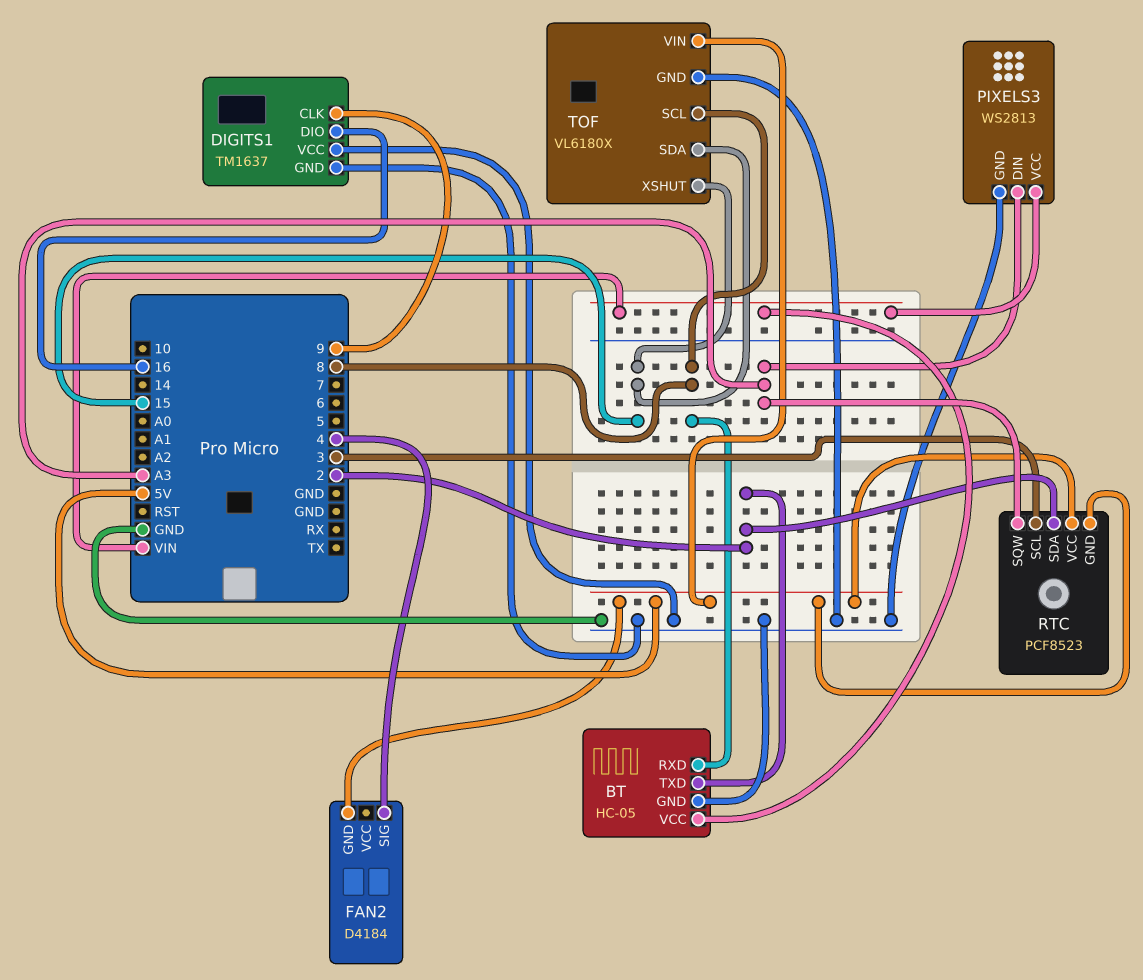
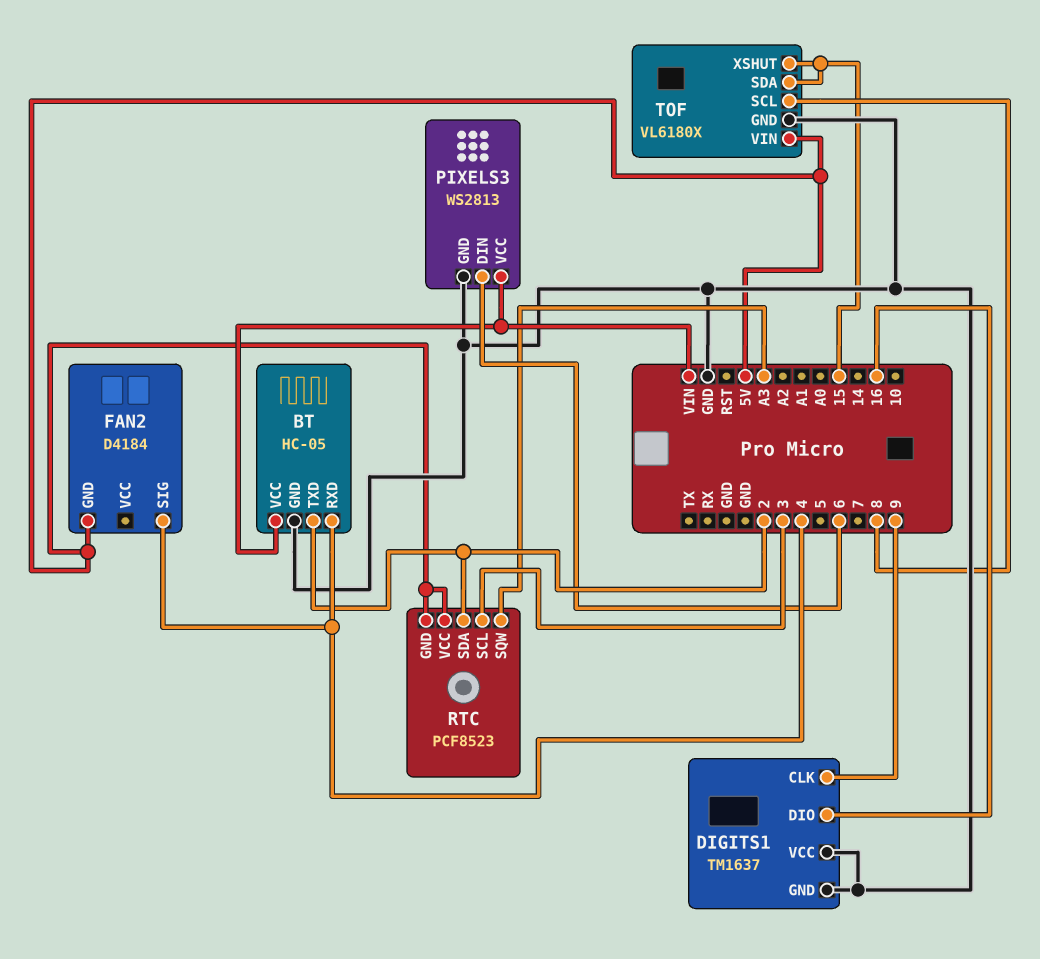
BT pin RXD: 8 -> 4
PIXELS3 pin DIN: A3 -> 6

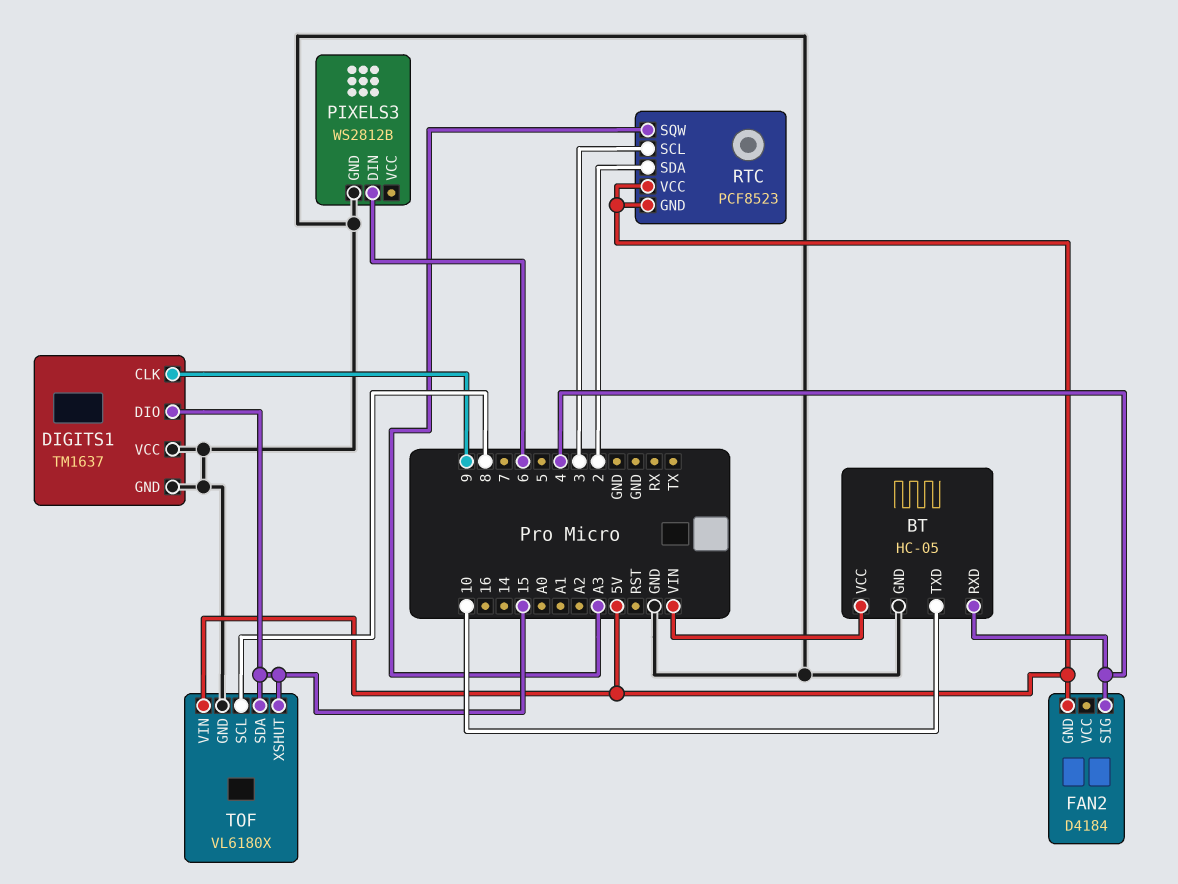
BT pin TXD: 2 -> 10
DIGITS1 pin DIO: 16 -> 15
PIXELS3: WS2813 -> WS2812B
PIXELS3 pin VCC: VIN -> none

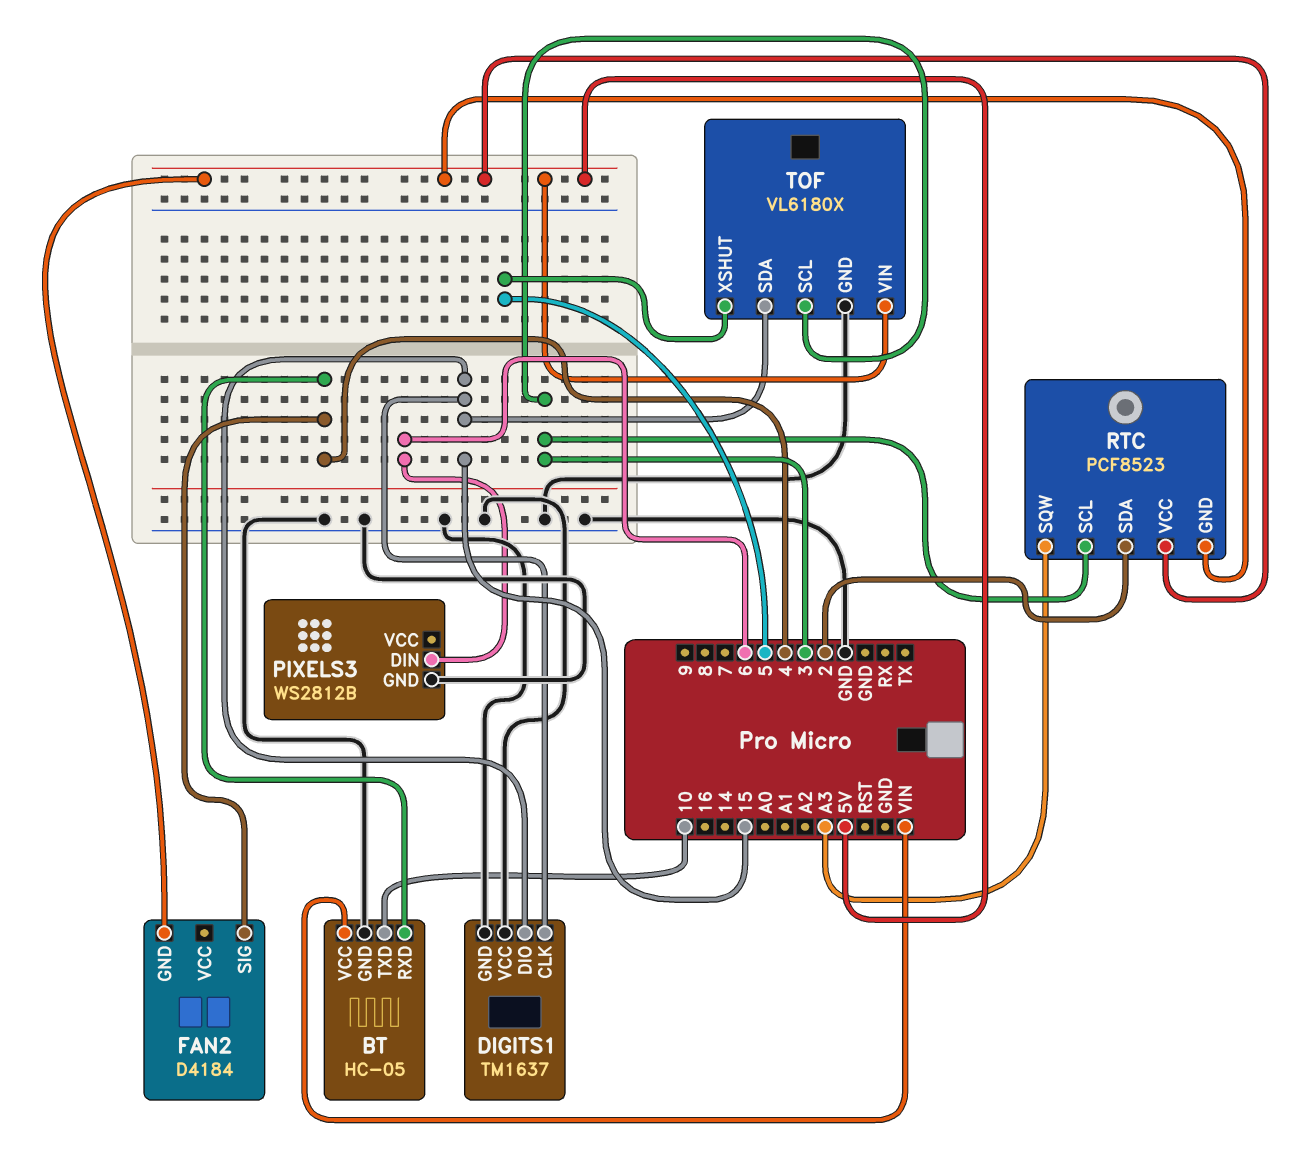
DIGITS1 pin CLK: 9 -> 15
TOF pin SCL: 8 -> 3
TOF pin XSHUT: 15 -> 5

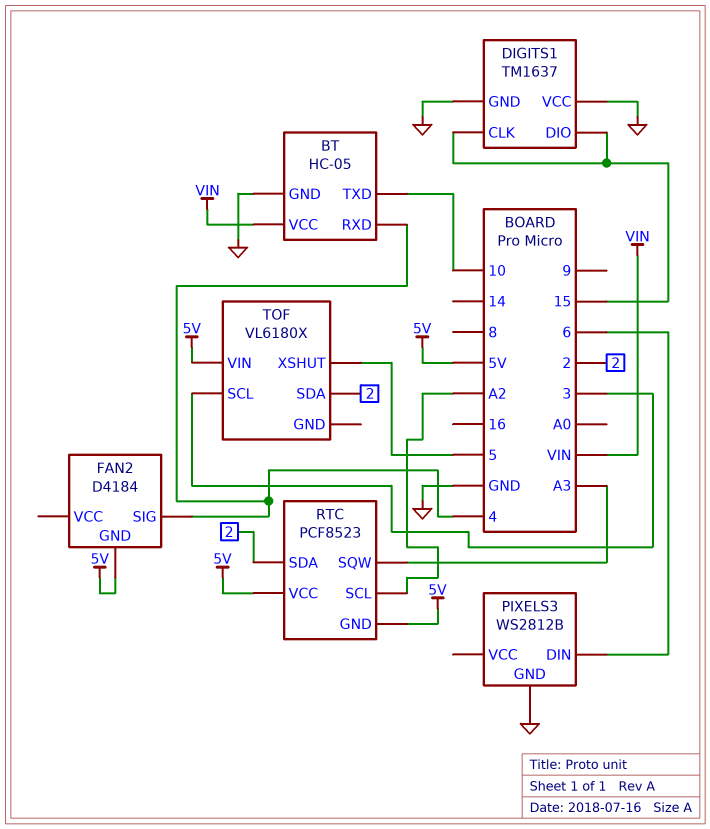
RTC pin SCL: 3 -> A2
TOF pin GND: GND -> none
TOF pin SDA: 15 -> 2

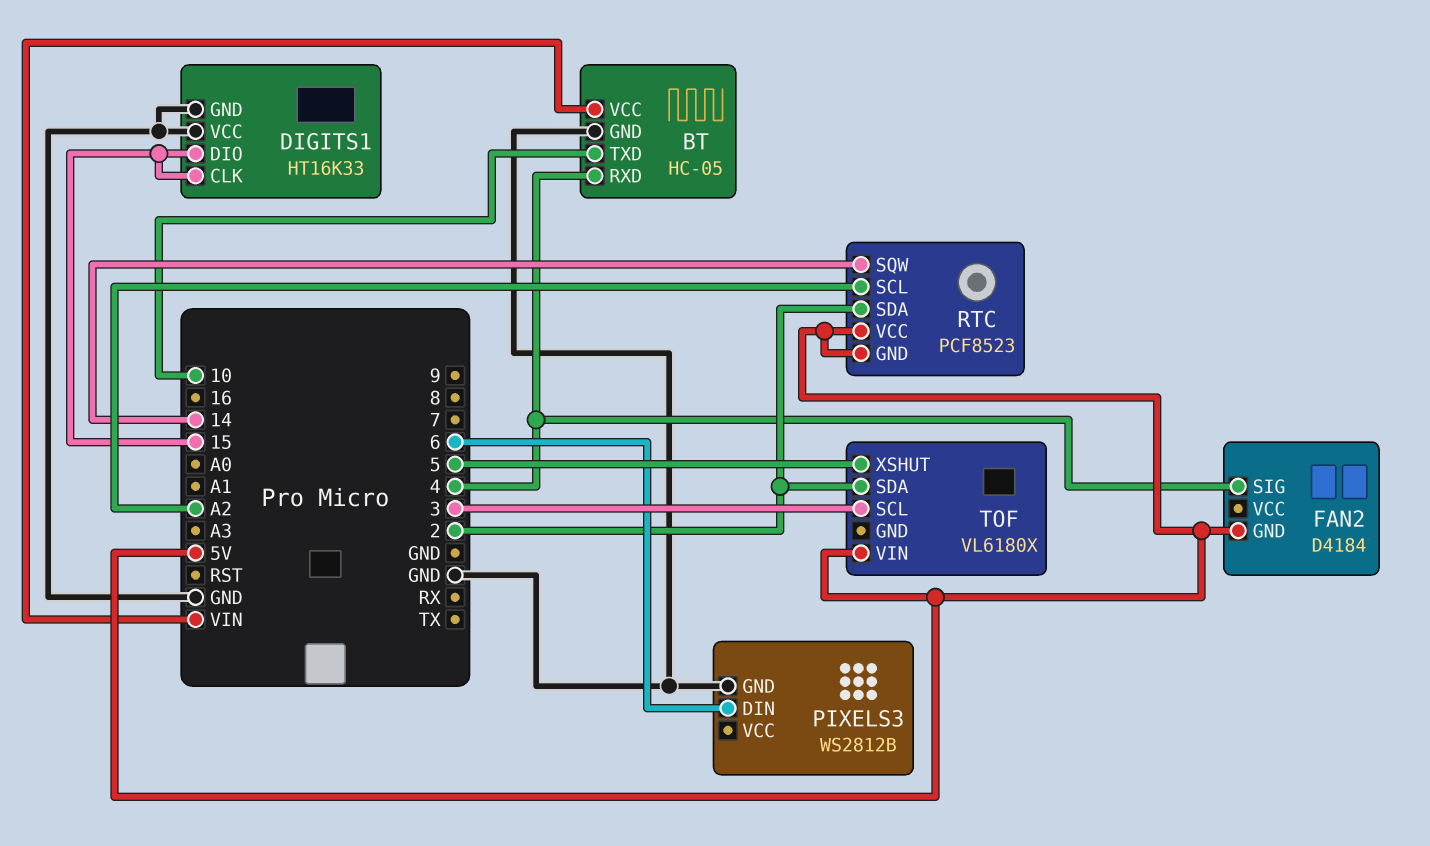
DIGITS1: TM1637 -> HT16K33
RTC pin SQW: A3 -> 14

